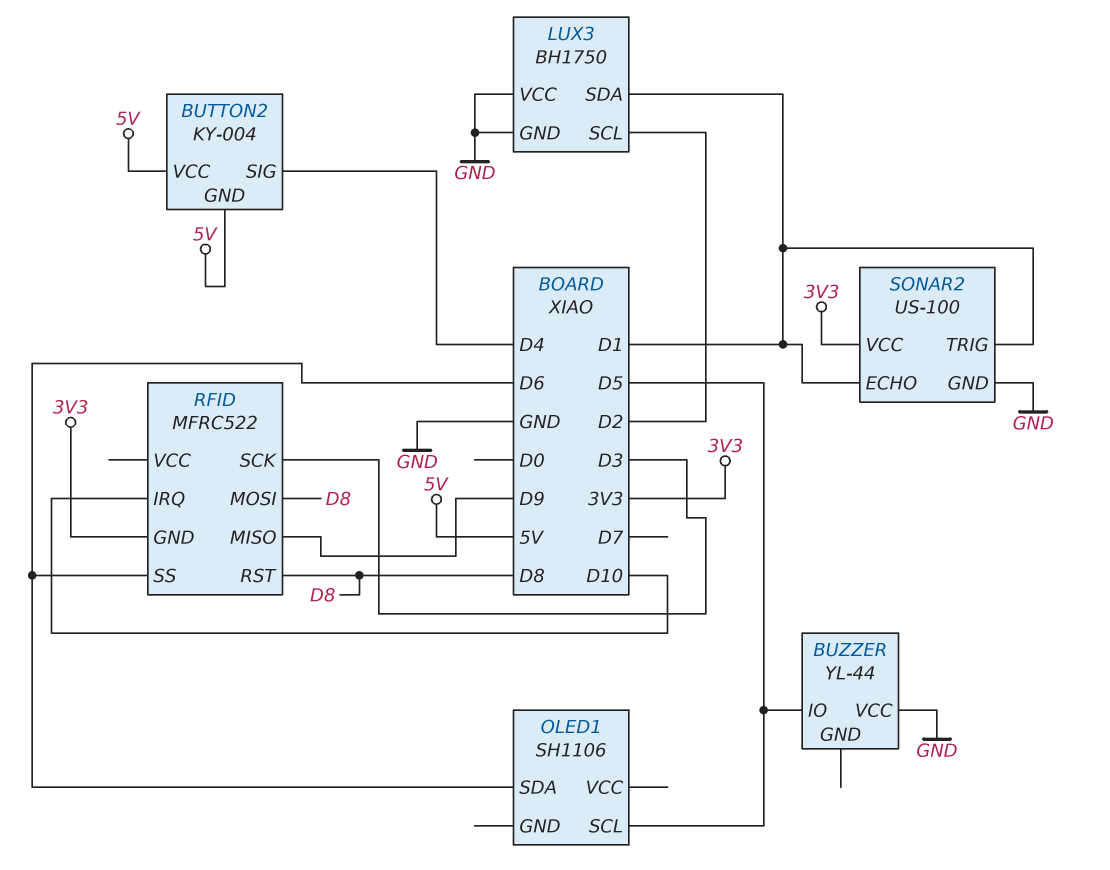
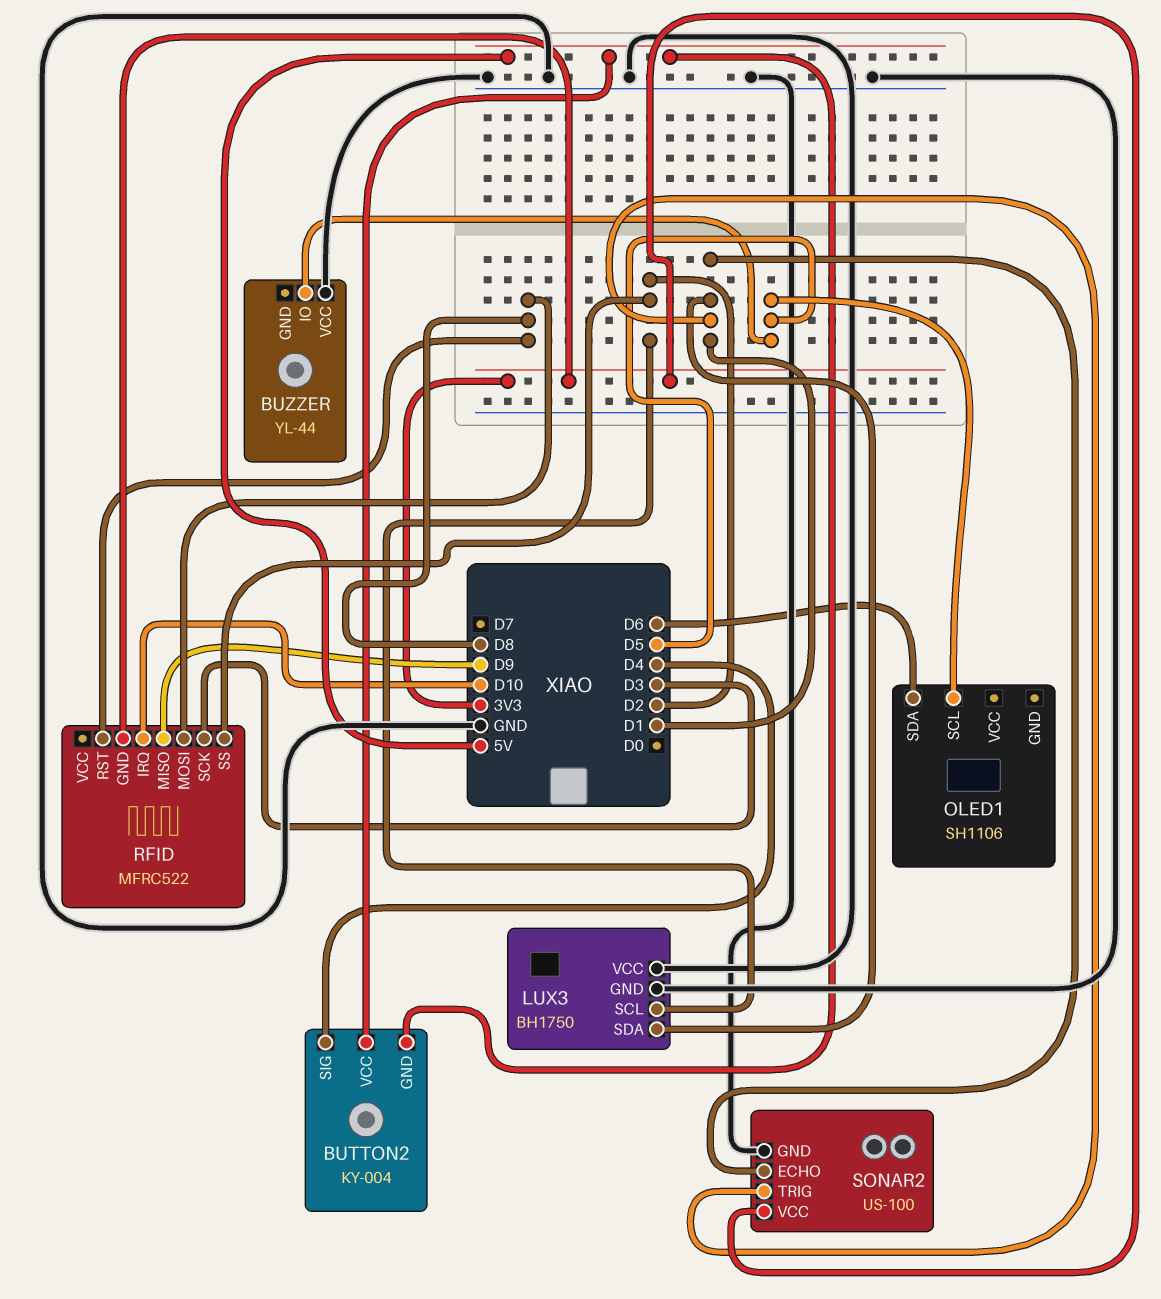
RFID pin SS: D6 -> D2

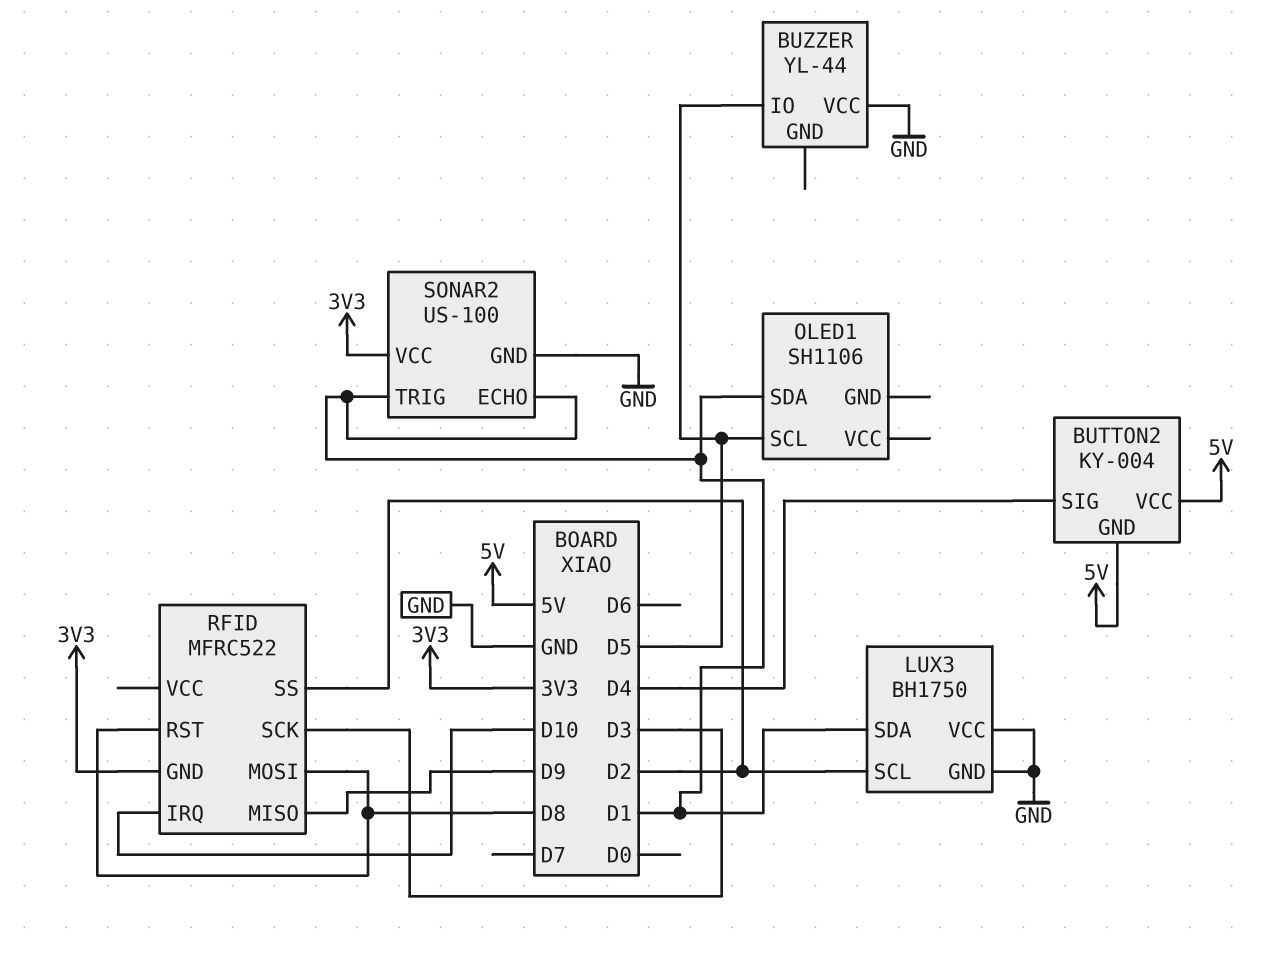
OLED1 pin SDA: D6 -> D1

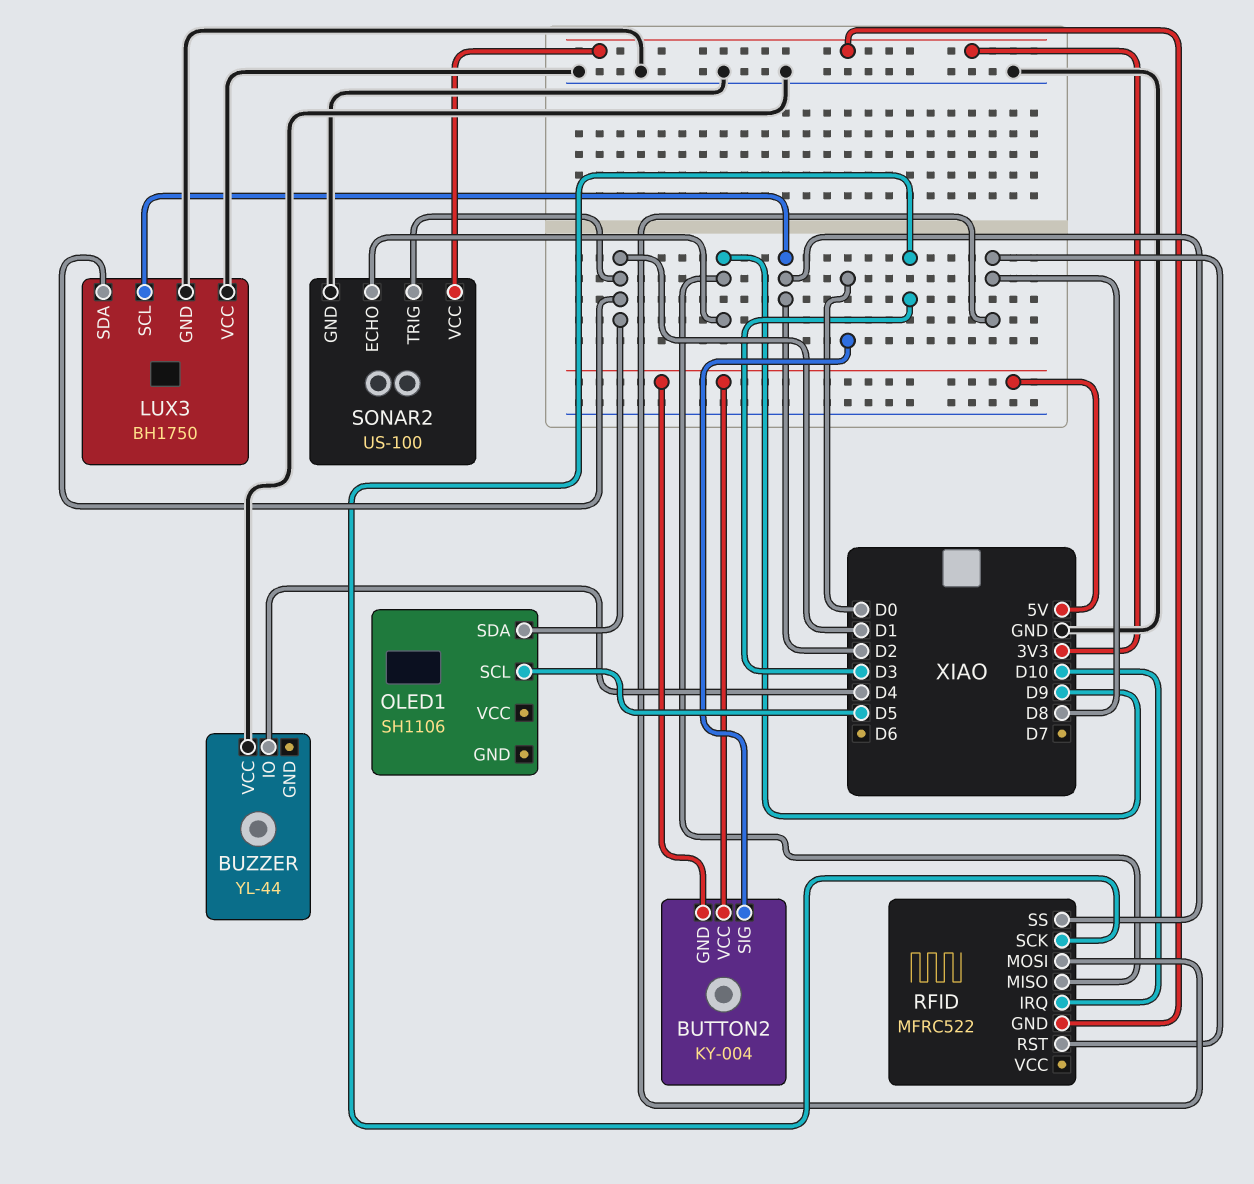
BUTTON2 pin SIG: D4 -> D0
BUZZER pin IO: D5 -> D4
SONAR2 pin ECHO: D1 -> D9

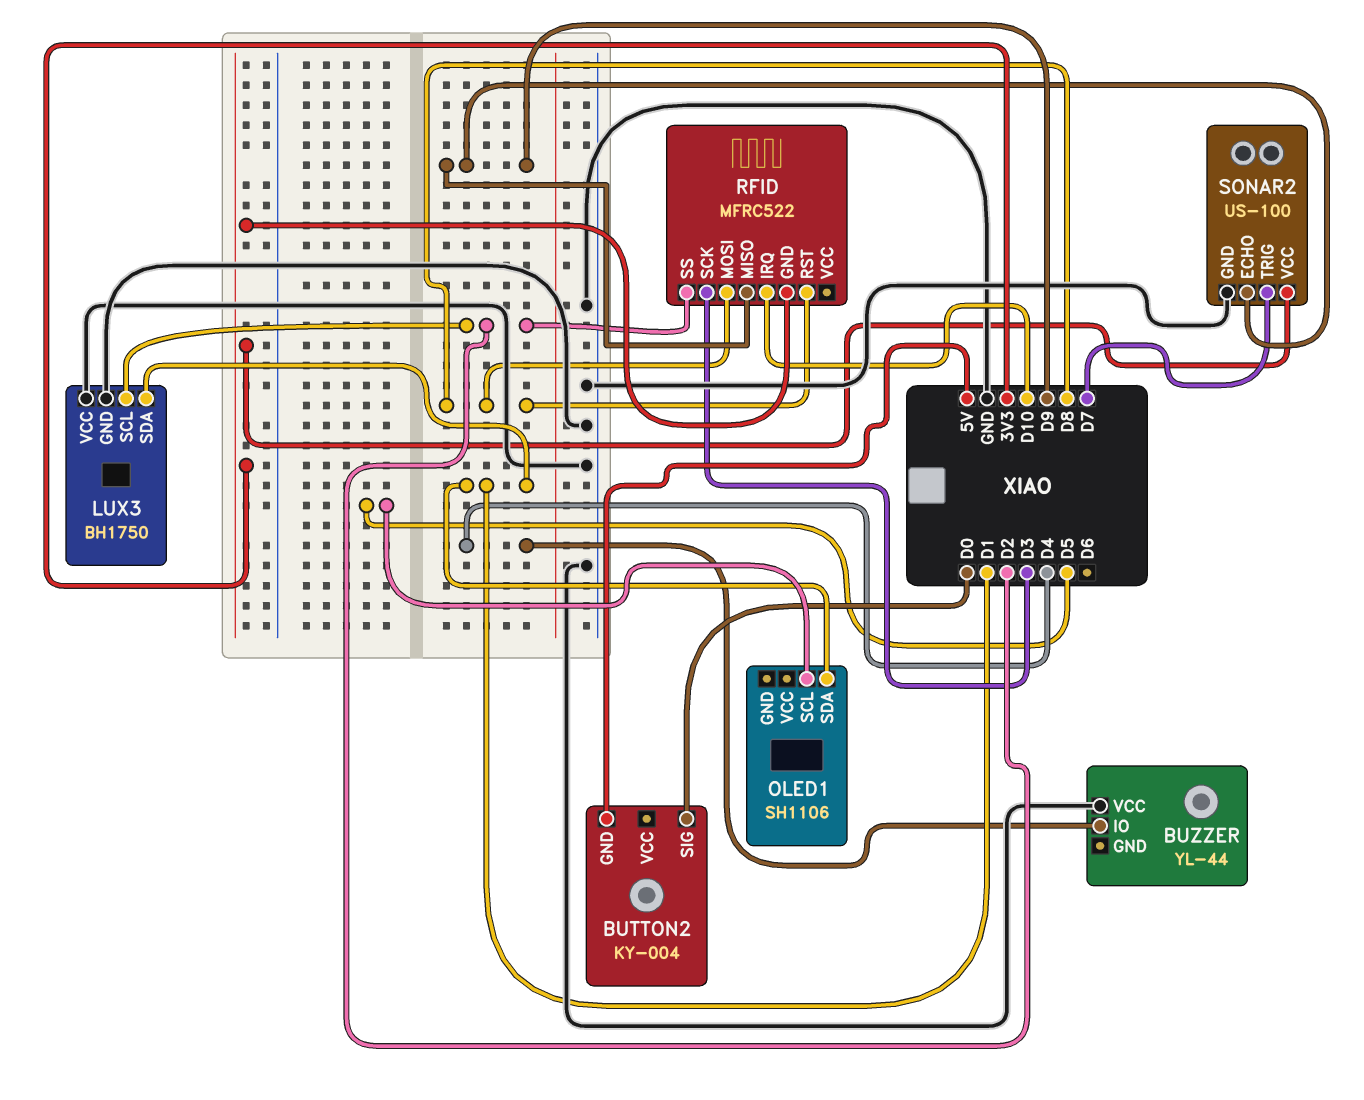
BUTTON2 pin VCC: 5V -> none
SONAR2 pin TRIG: D1 -> D7

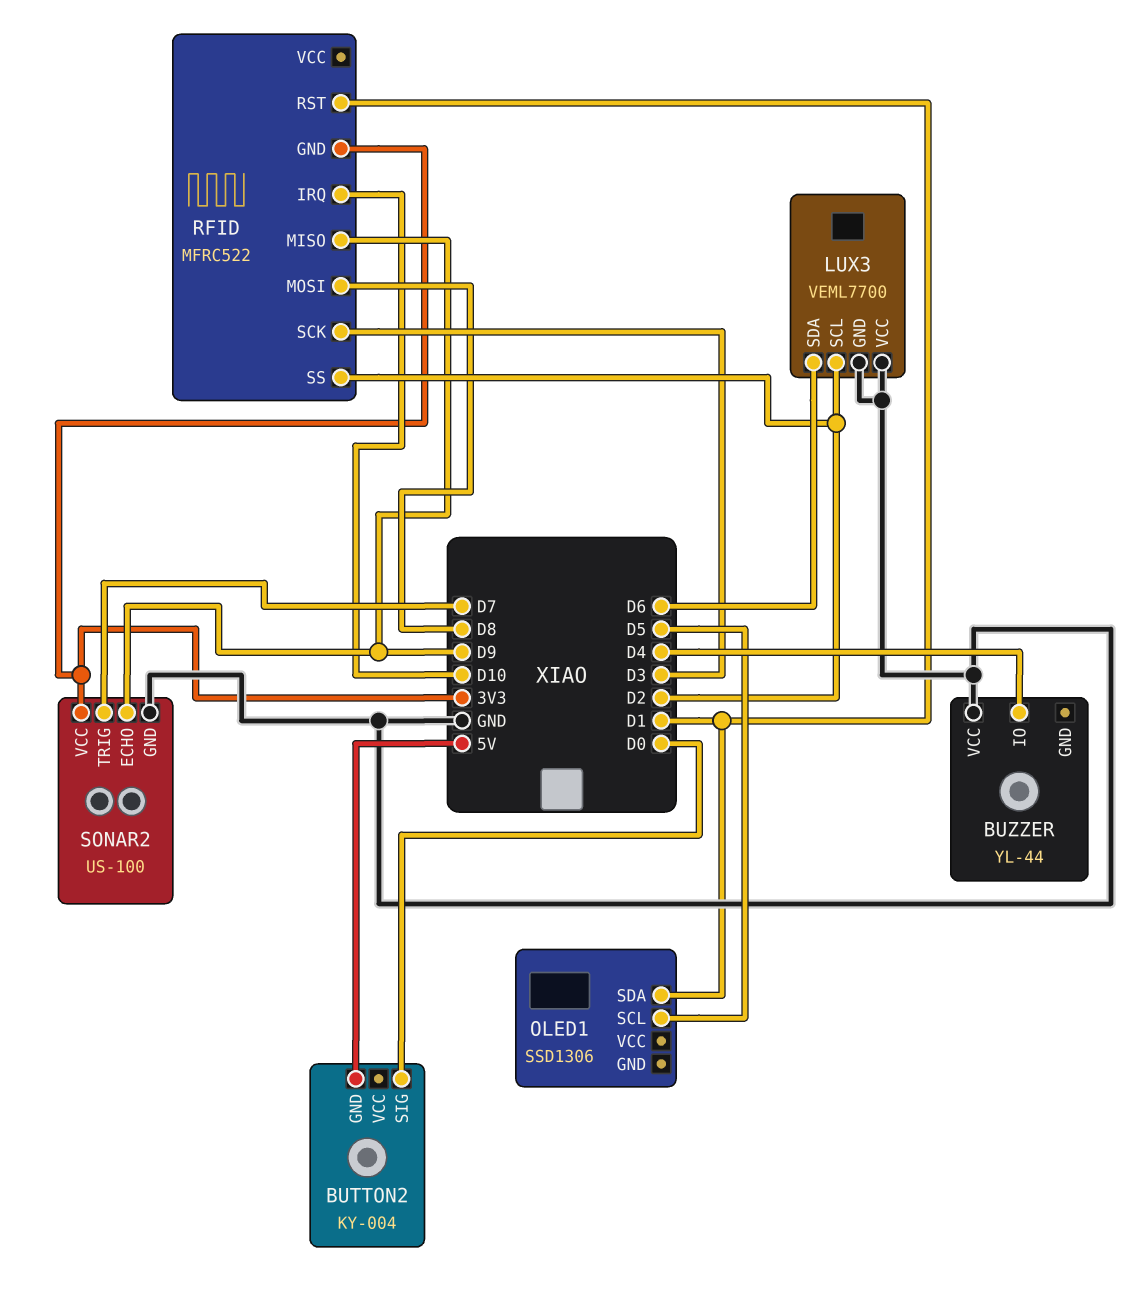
LUX3: BH1750 -> VEML7700
LUX3 pin SDA: D1 -> D6
OLED1: SH1106 -> SSD1306
RFID pin RST: D8 -> D1

